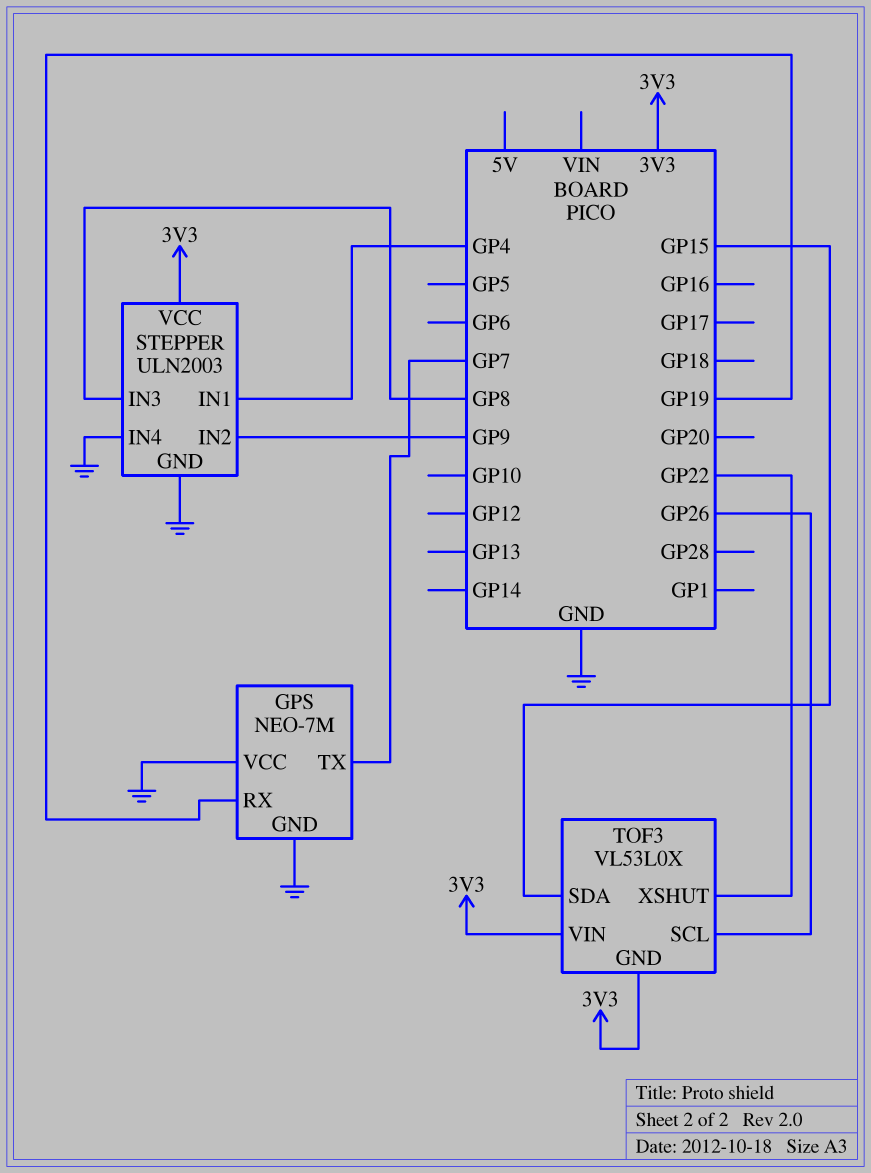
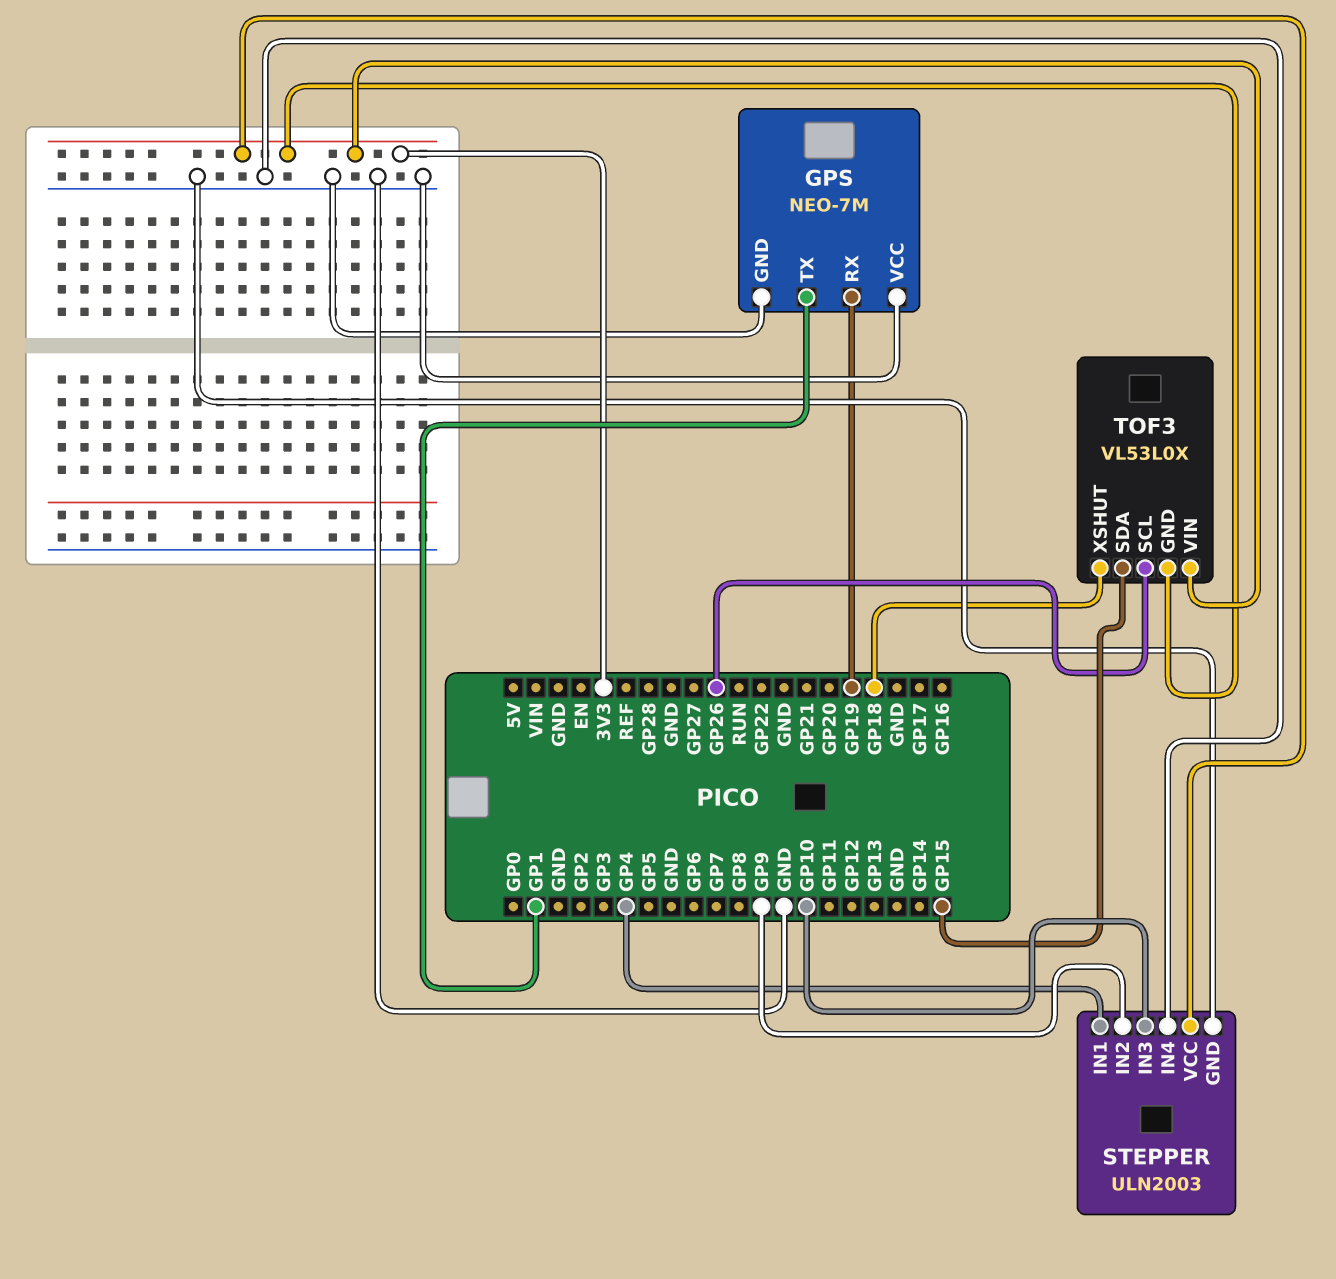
GPS pin TX: GP7 -> GP1
STEPPER pin IN3: GP8 -> GP10
TOF3 pin XSHUT: GP22 -> GP18

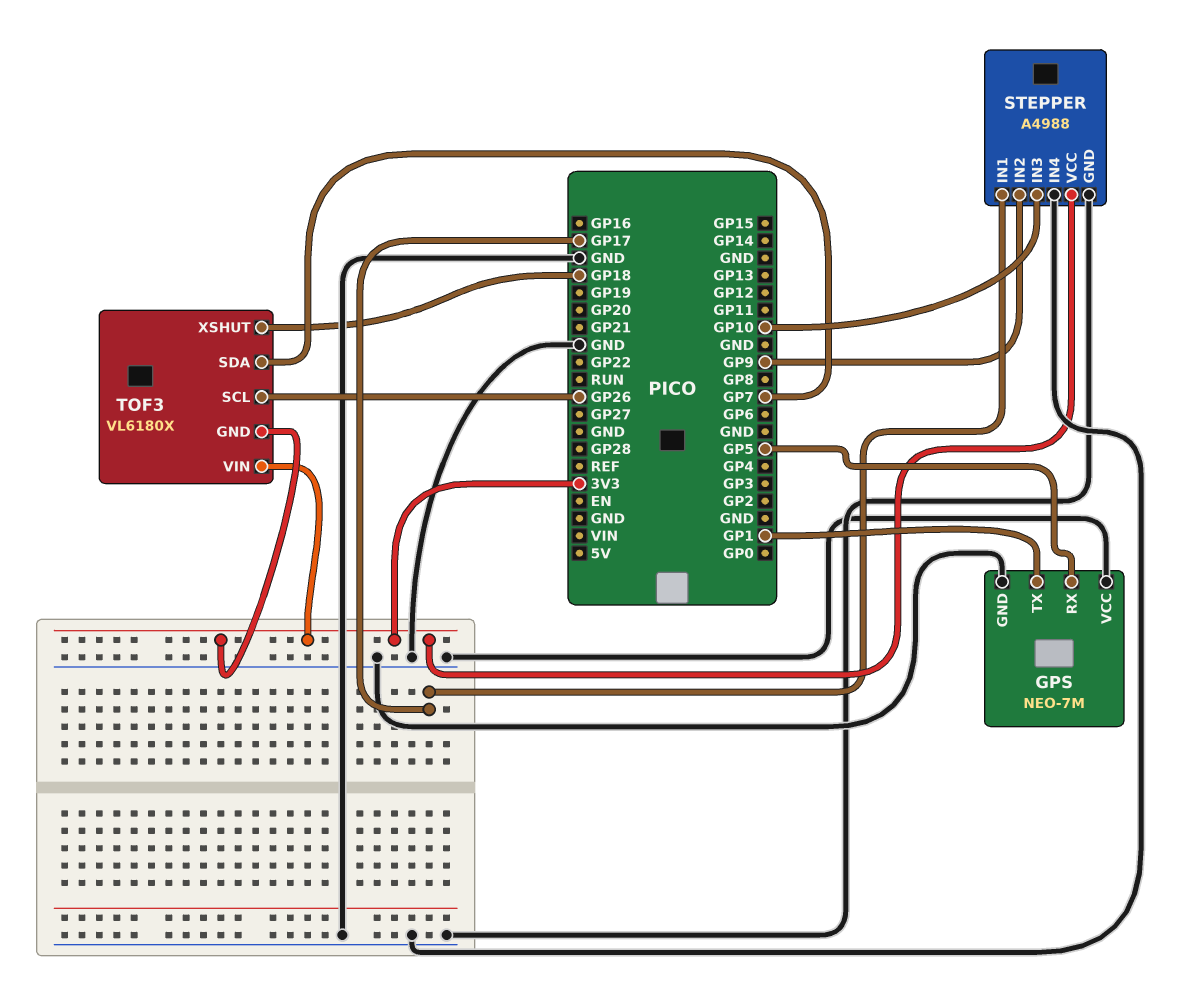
GPS pin RX: GP19 -> GP5
STEPPER: ULN2003 -> A4988
STEPPER pin IN1: GP4 -> GP17
TOF3: VL53L0X -> VL6180X
TOF3 pin SDA: GP15 -> GP7

